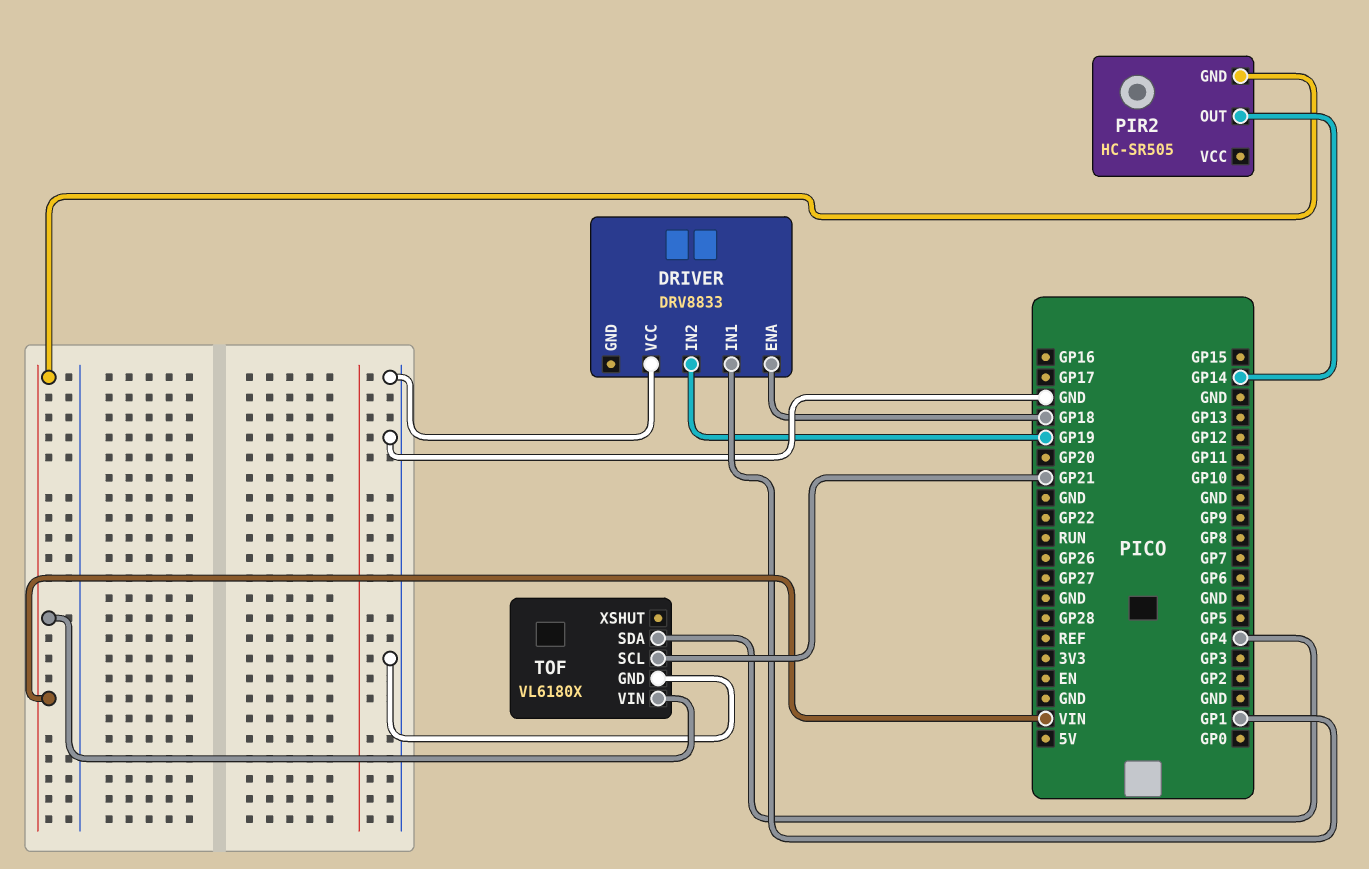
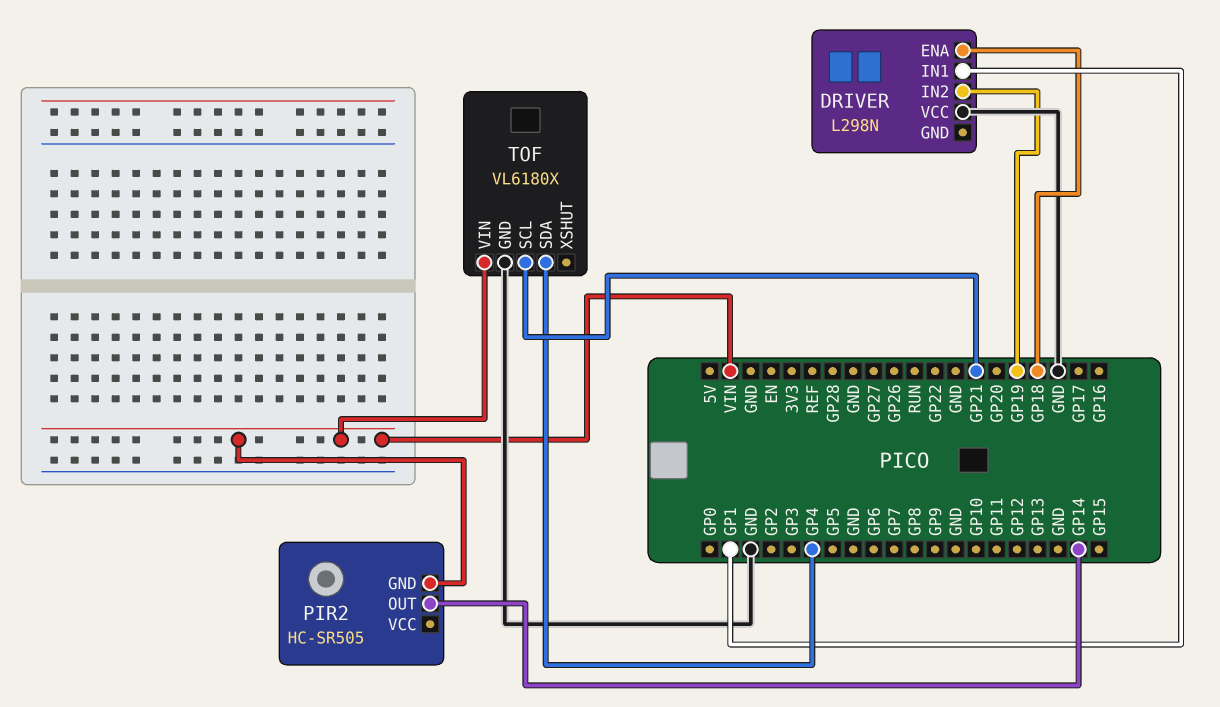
DRIVER: DRV8833 -> L298N

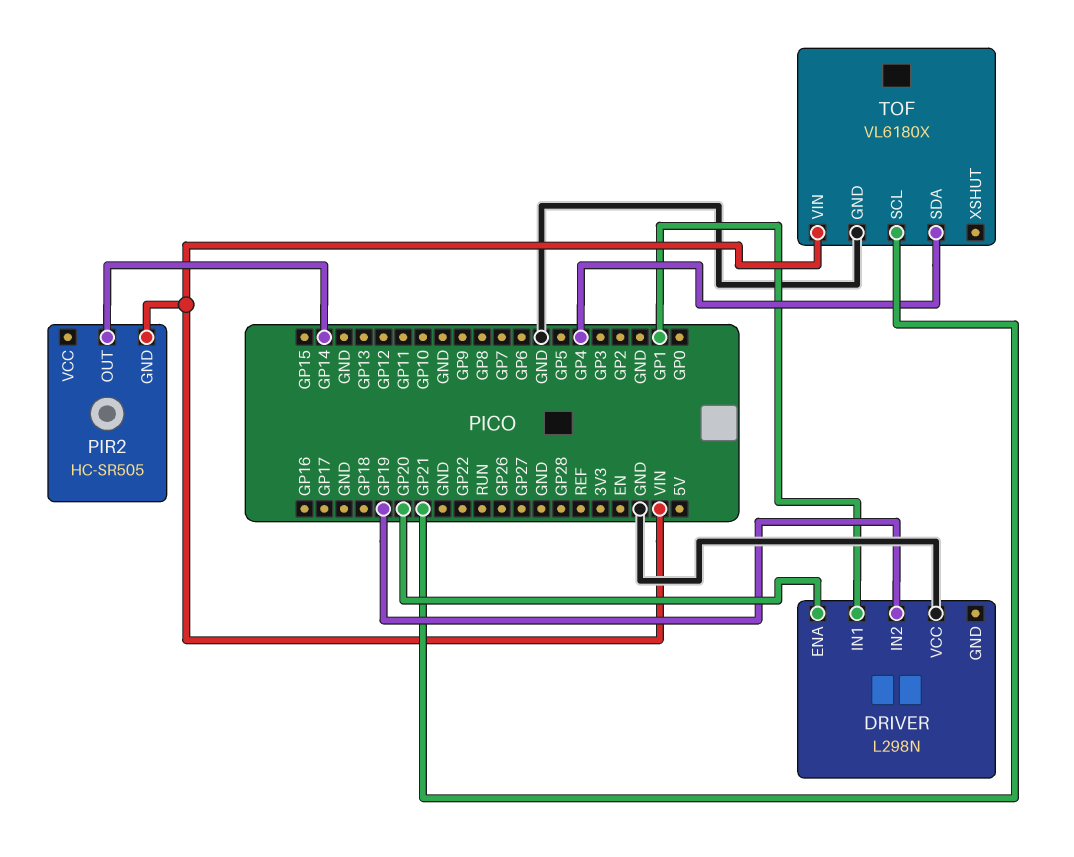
DRIVER pin ENA: GP18 -> GP20

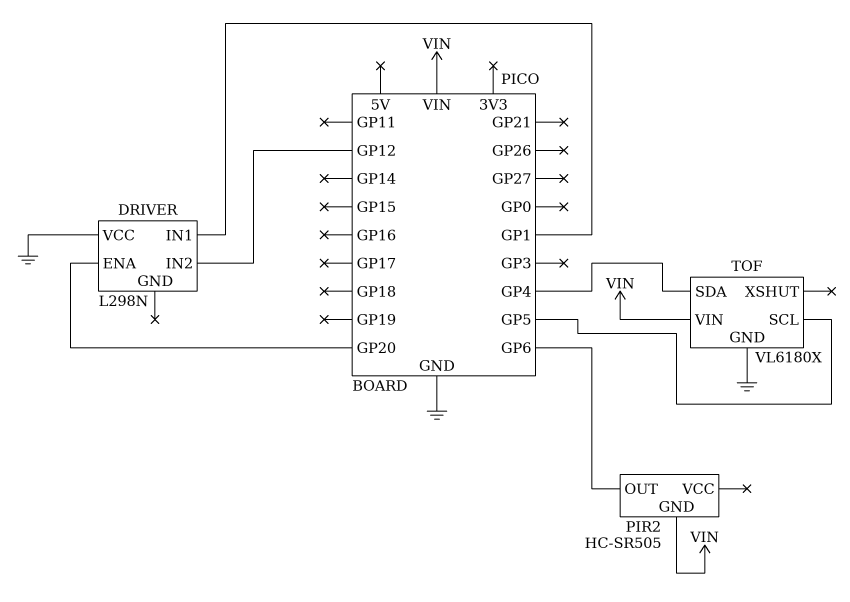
DRIVER pin IN2: GP19 -> GP12
PIR2 pin OUT: GP14 -> GP6
TOF pin SCL: GP21 -> GP5

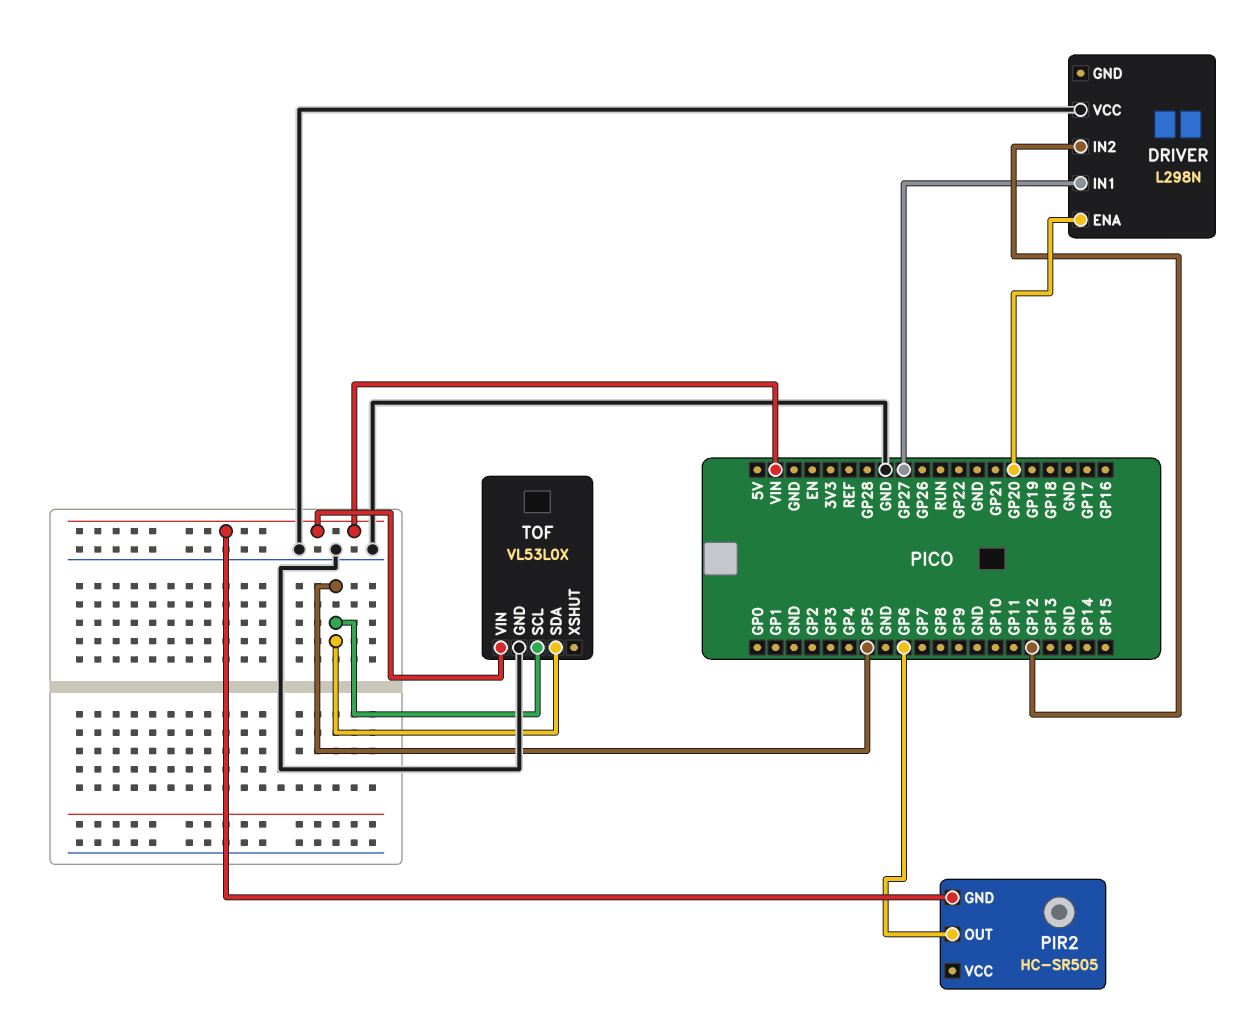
DRIVER pin IN1: GP1 -> GP27
TOF: VL6180X -> VL53L0X
TOF pin SDA: GP4 -> GP5

